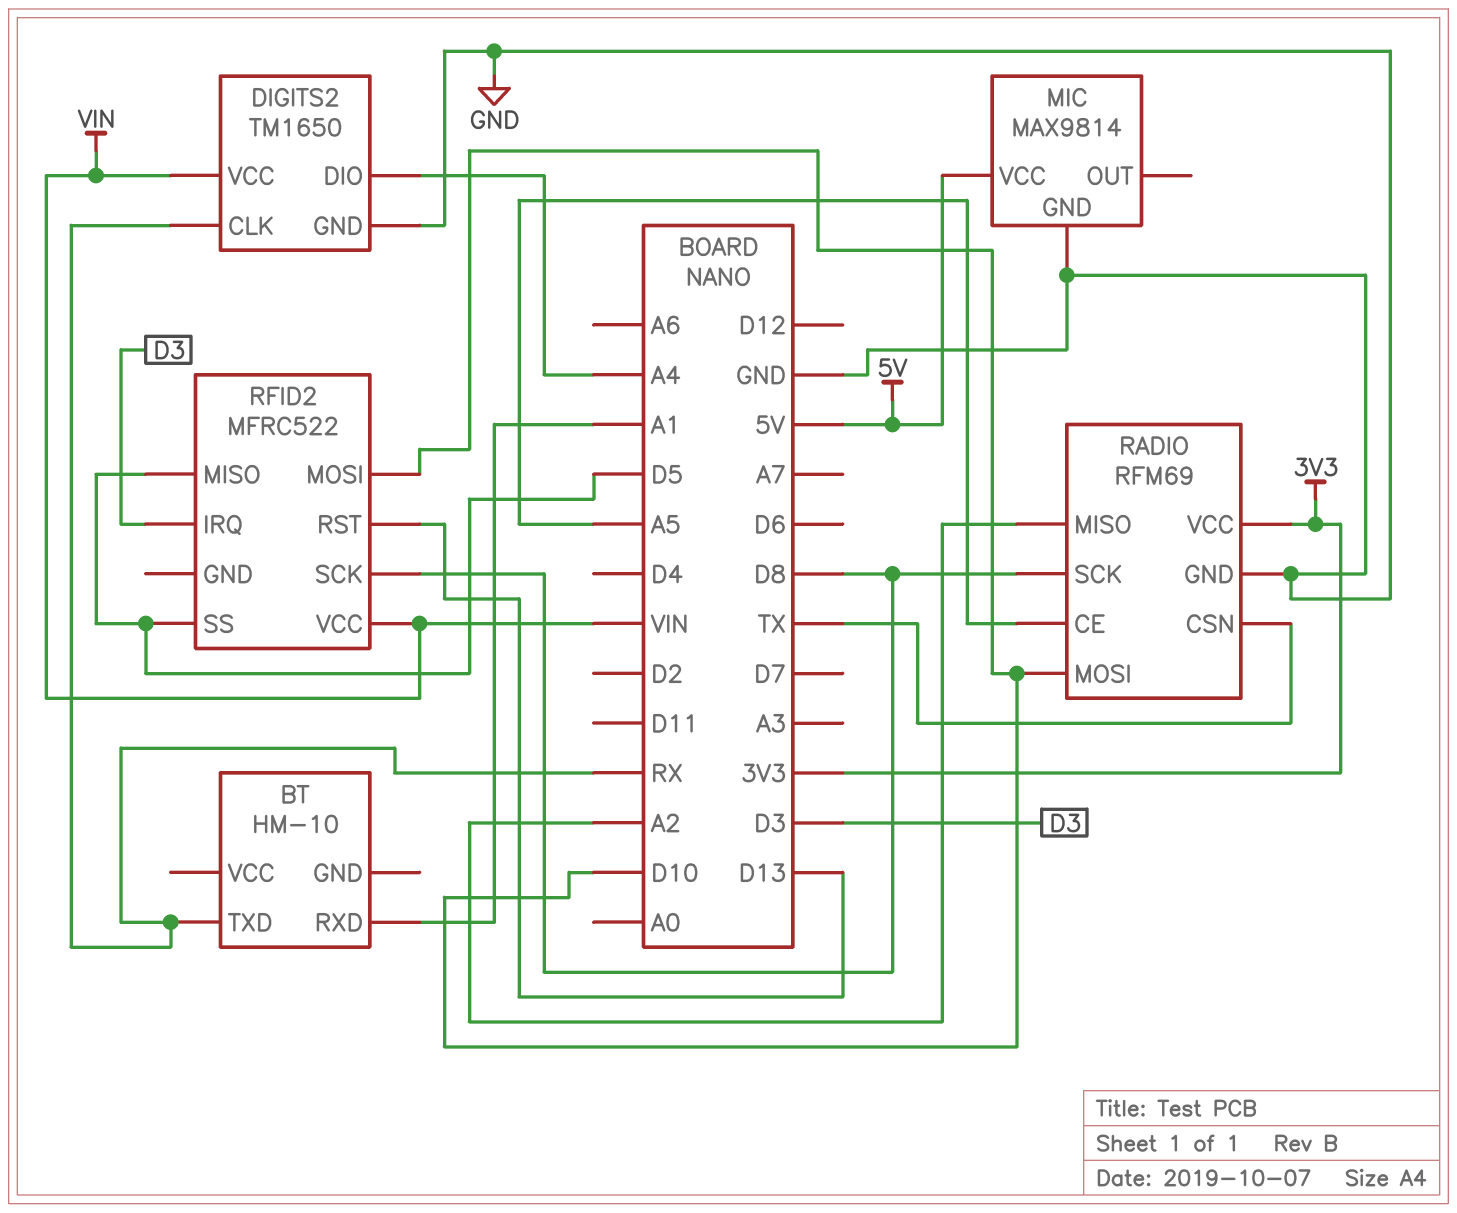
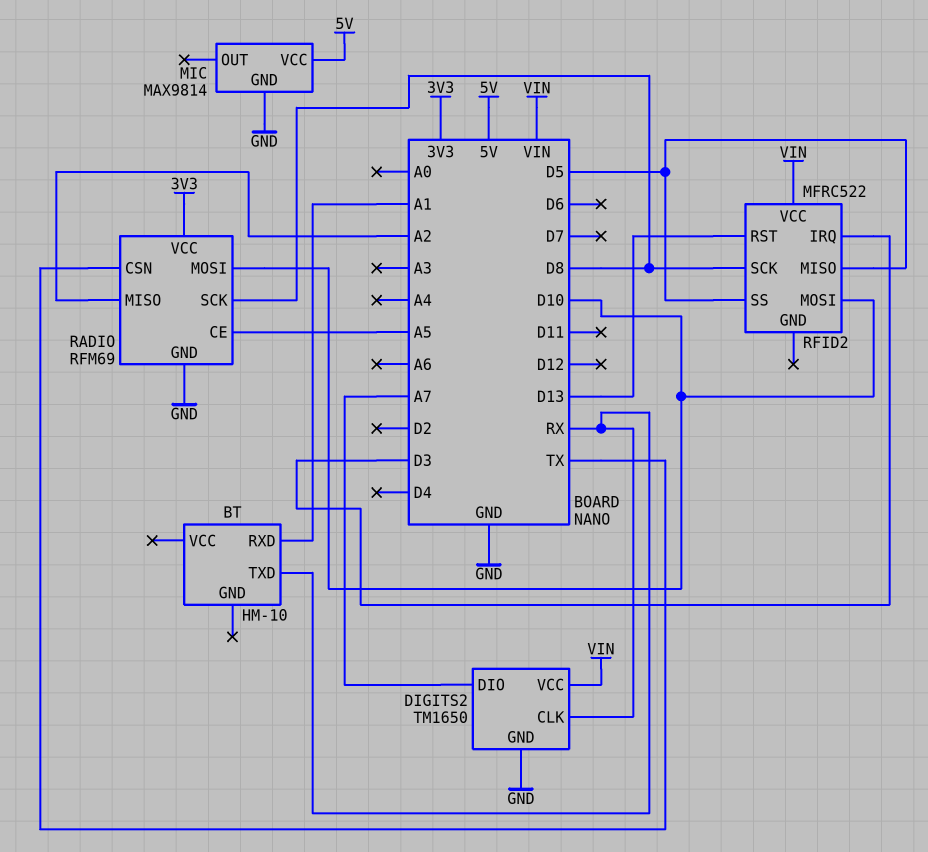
DIGITS2 pin DIO: A4 -> A7

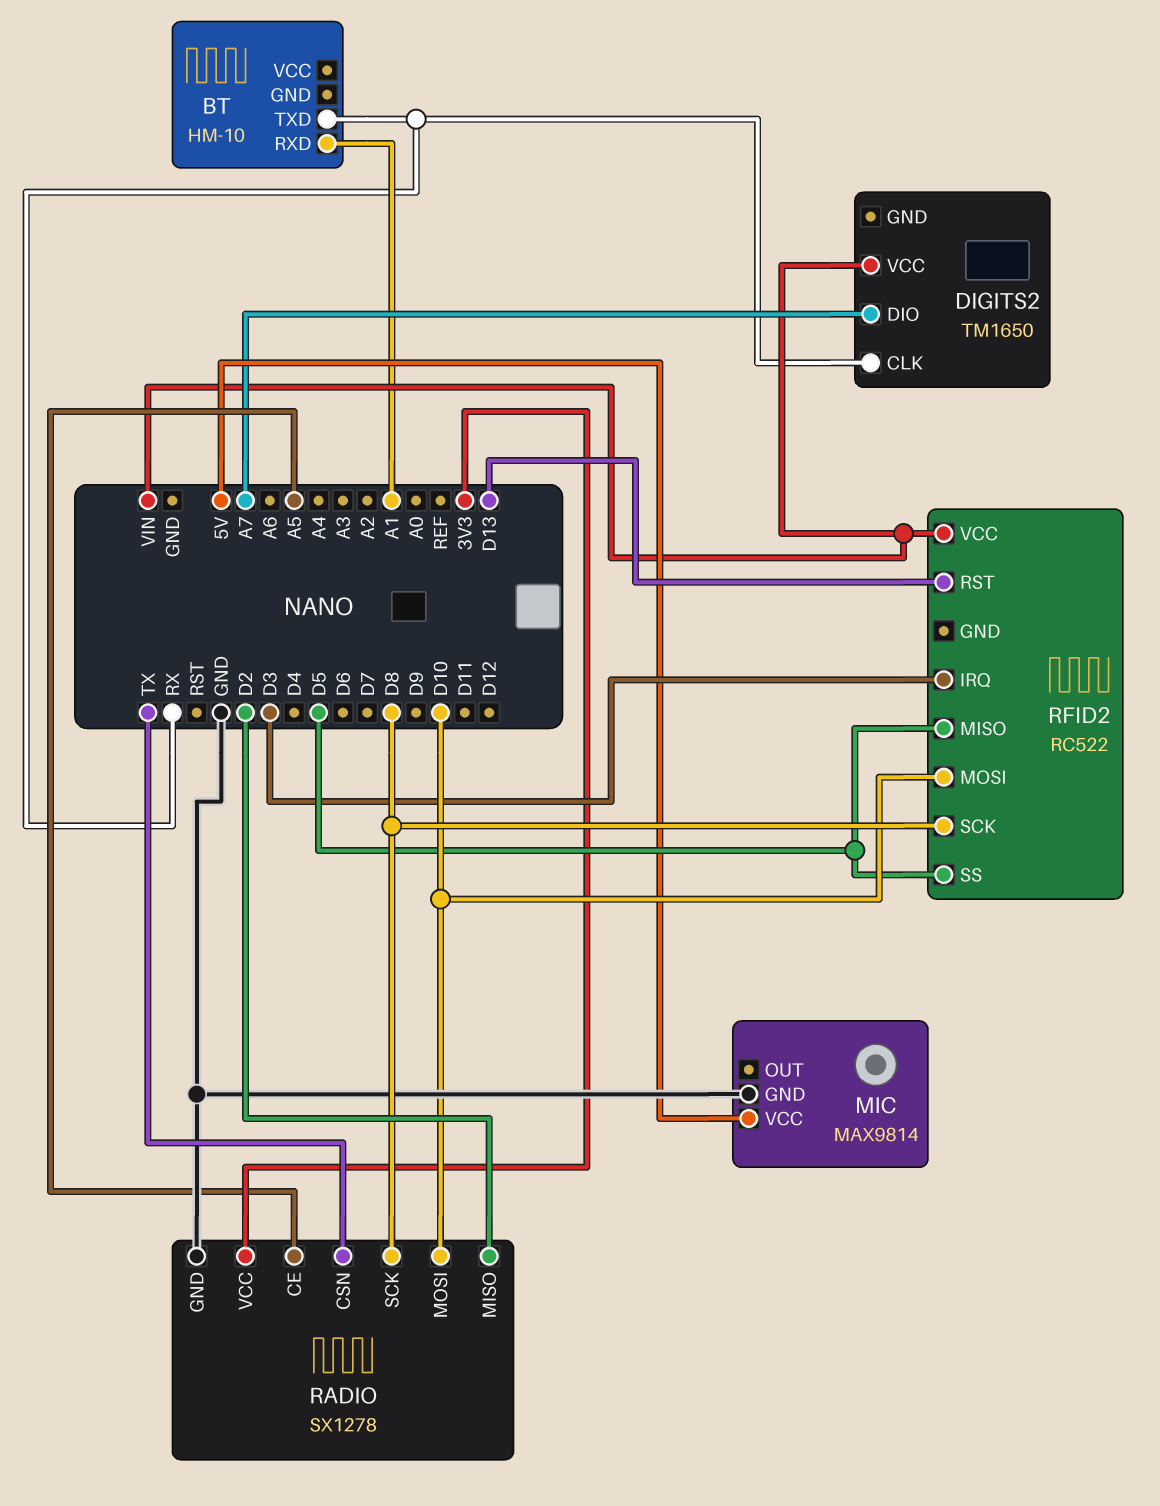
DIGITS2 pin GND: GND -> none
RADIO: RFM69 -> SX1278
RADIO pin MISO: A2 -> D2
RFID2: MFRC522 -> RC522

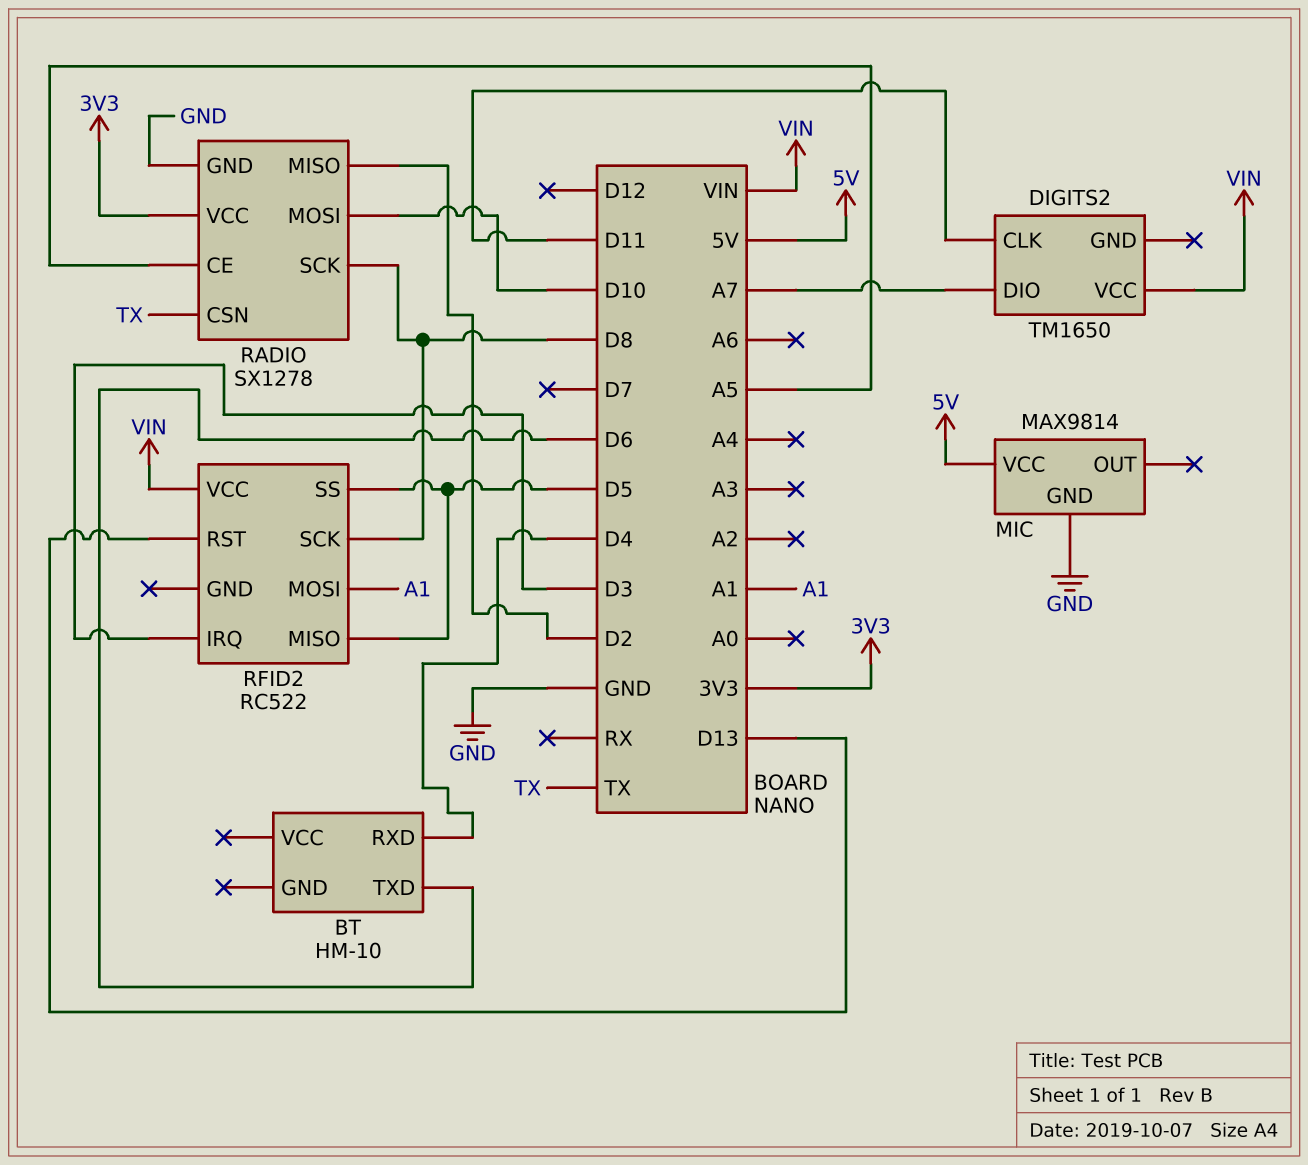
BT pin RXD: A1 -> D4
BT pin TXD: RX -> D6
DIGITS2 pin CLK: RX -> D11
RFID2 pin MOSI: D10 -> A1

